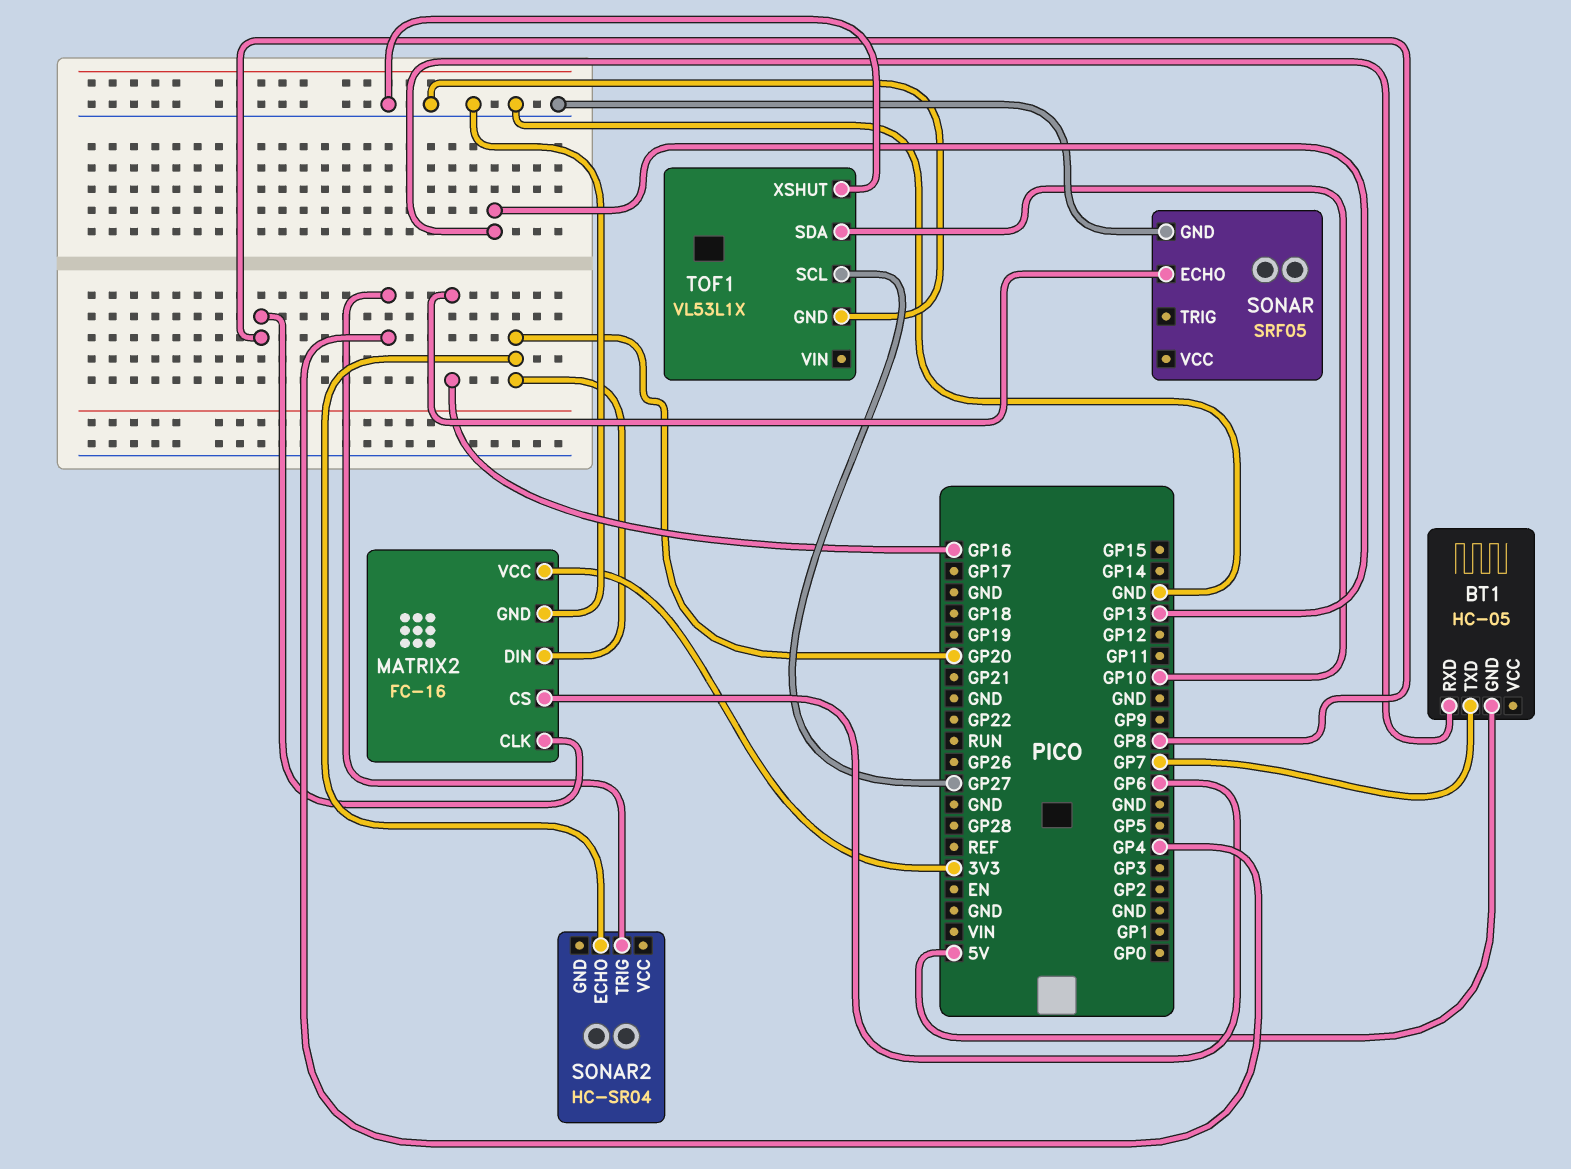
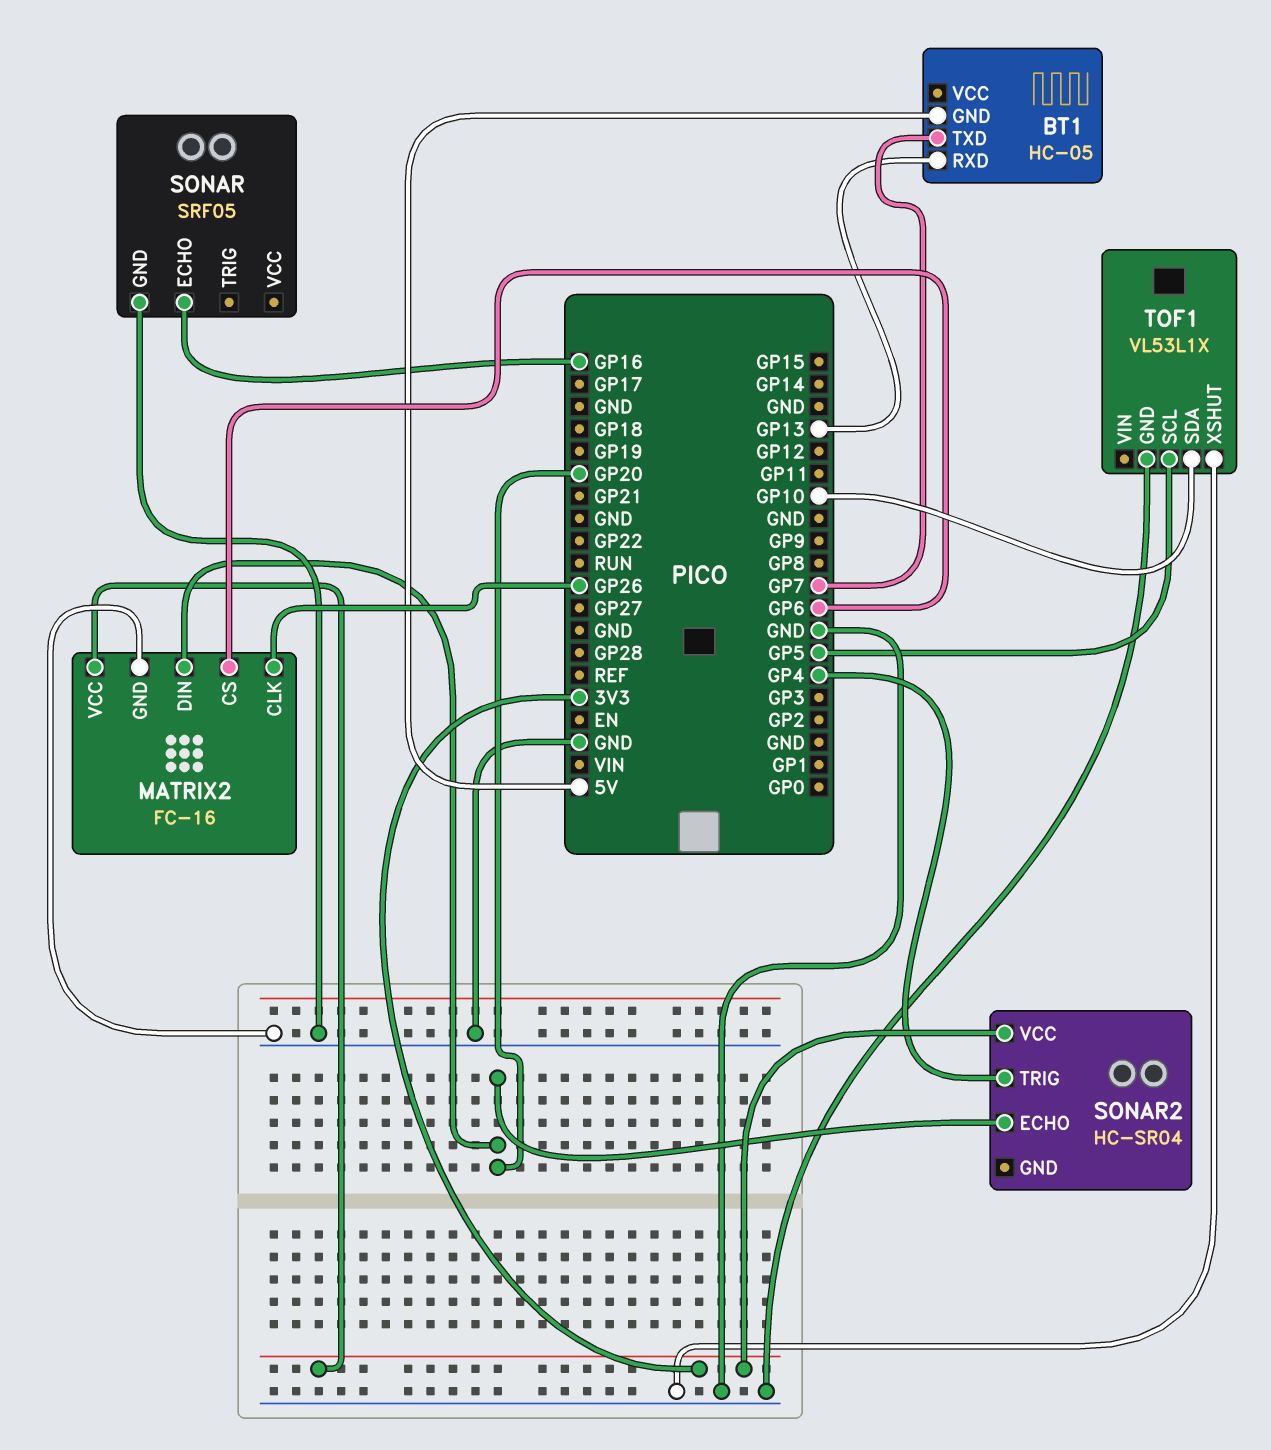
MATRIX2 pin CLK: GP8 -> GP26
SONAR2 pin VCC: none -> 3V3
TOF1 pin SCL: GP27 -> GP5

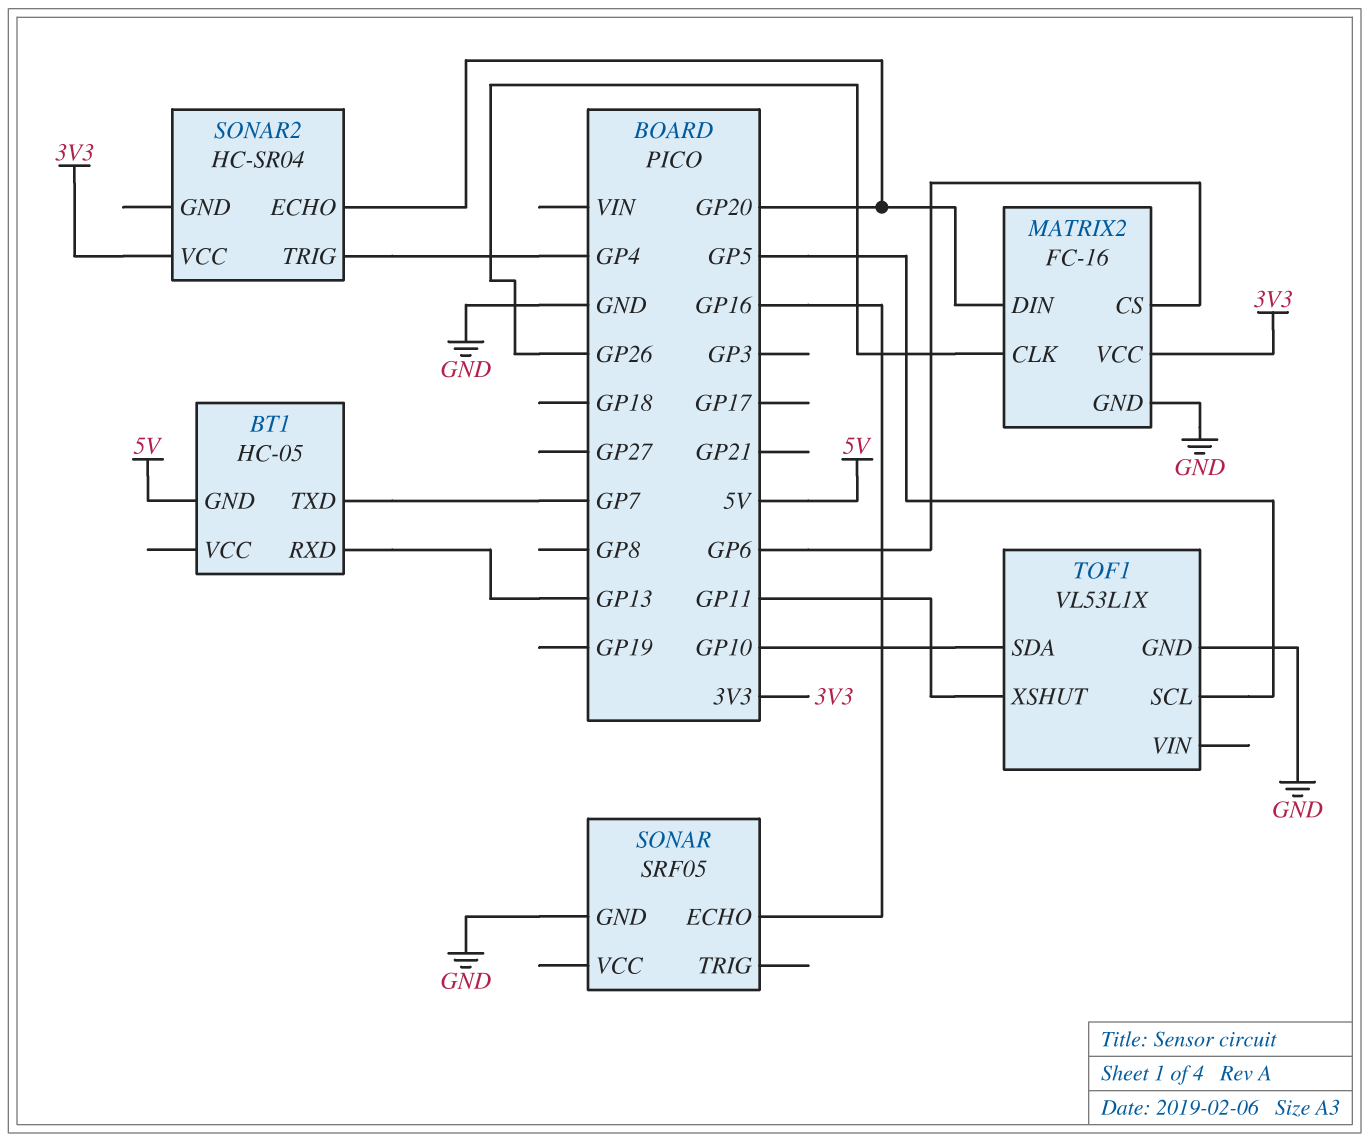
TOF1 pin XSHUT: GND -> GP11

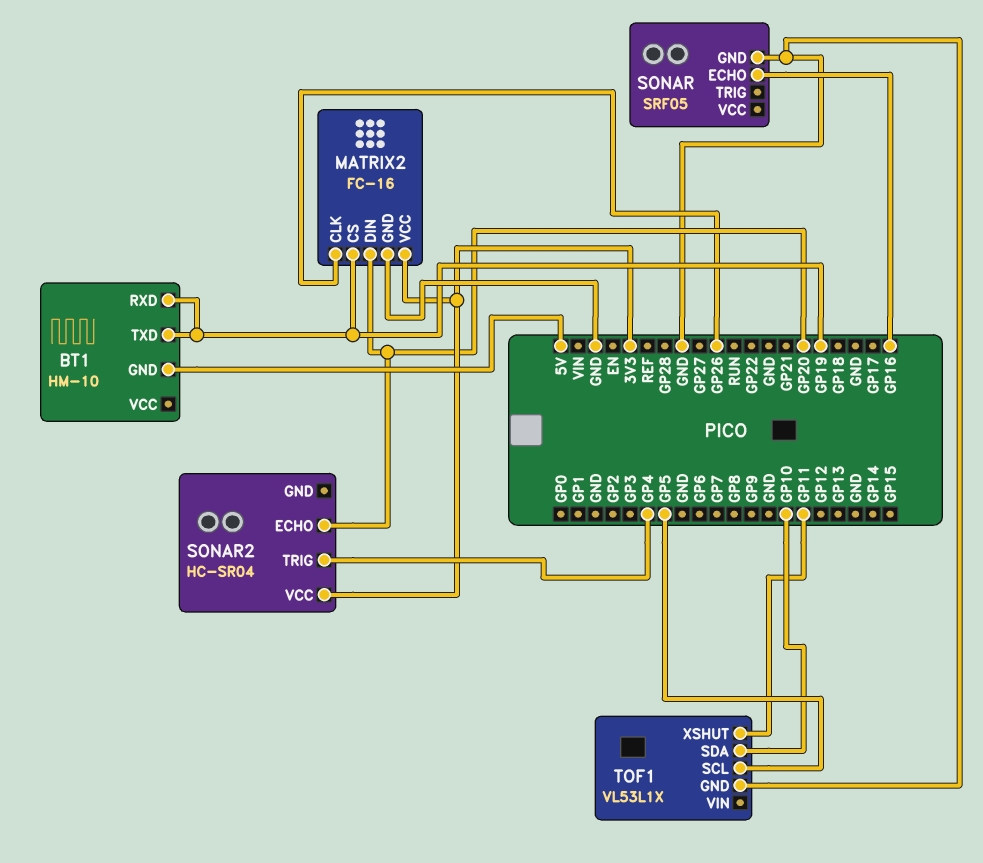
BT1: HC-05 -> HM-10
BT1 pin RXD: GP13 -> GP19
BT1 pin TXD: GP7 -> GP19
MATRIX2 pin CS: GP6 -> GP19

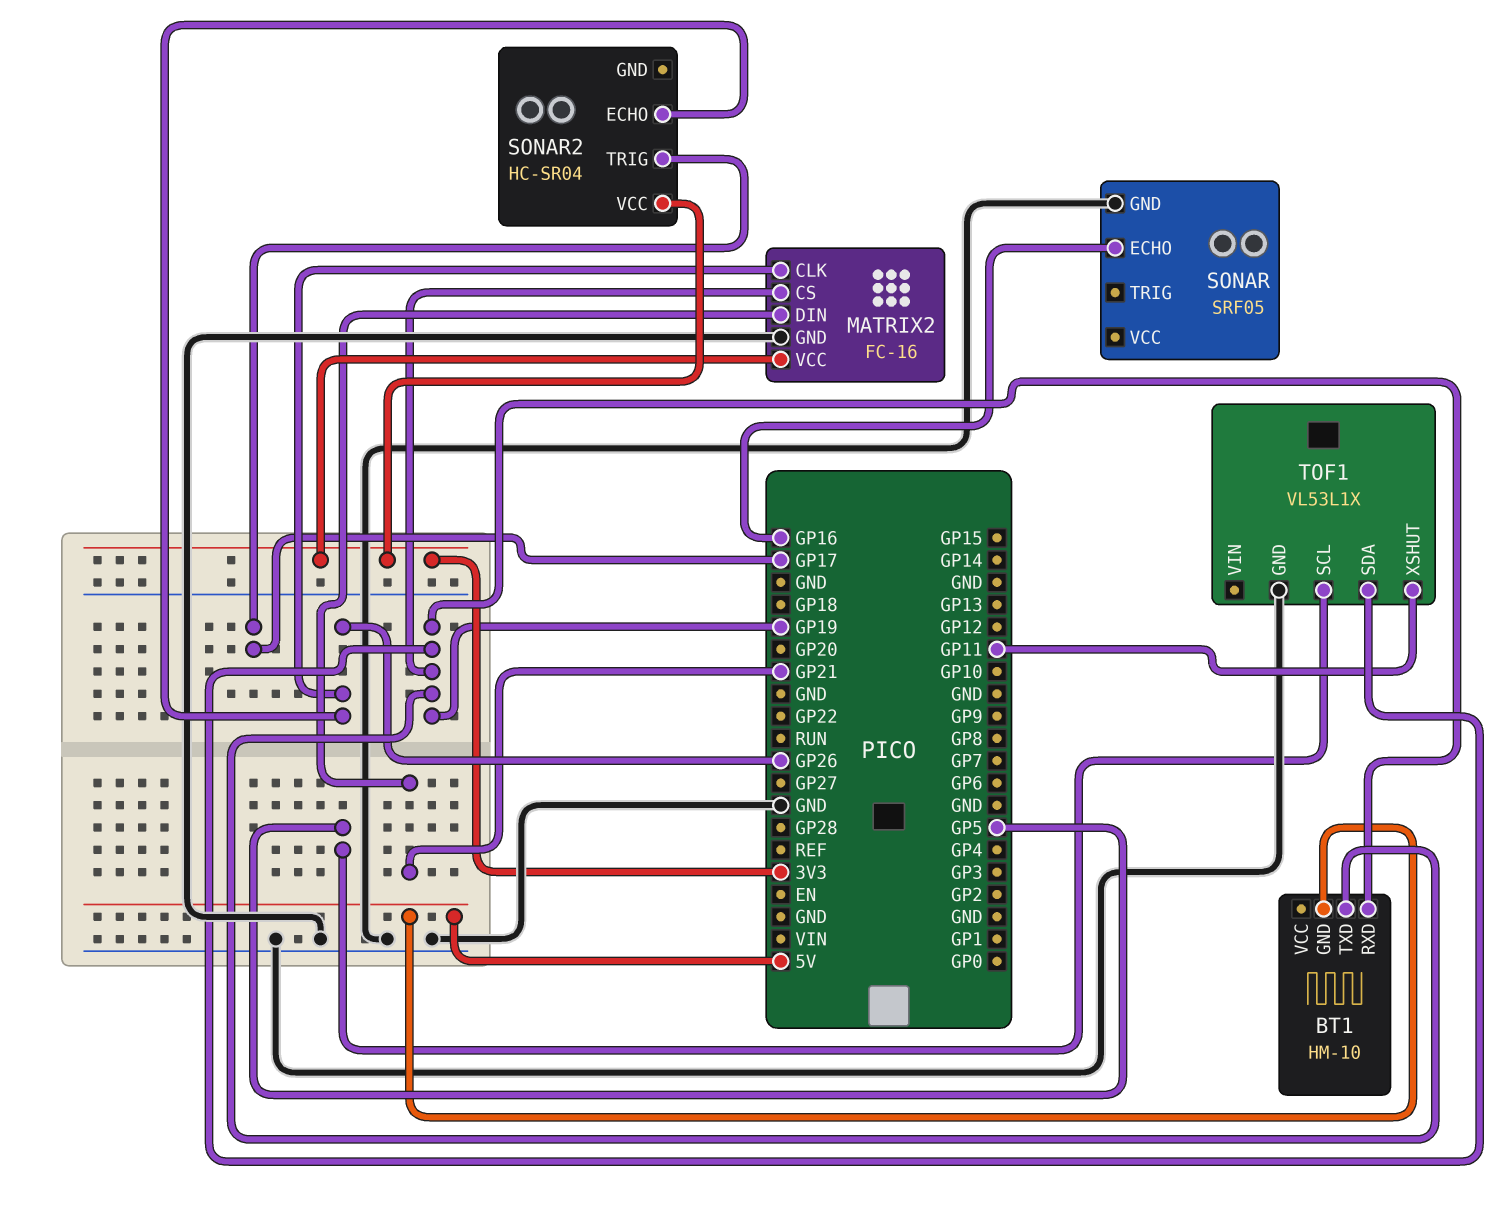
MATRIX2 pin DIN: GP20 -> GP21
SONAR2 pin ECHO: GP20 -> GP26
SONAR2 pin TRIG: GP4 -> GP17
TOF1 pin SDA: GP10 -> GP19

